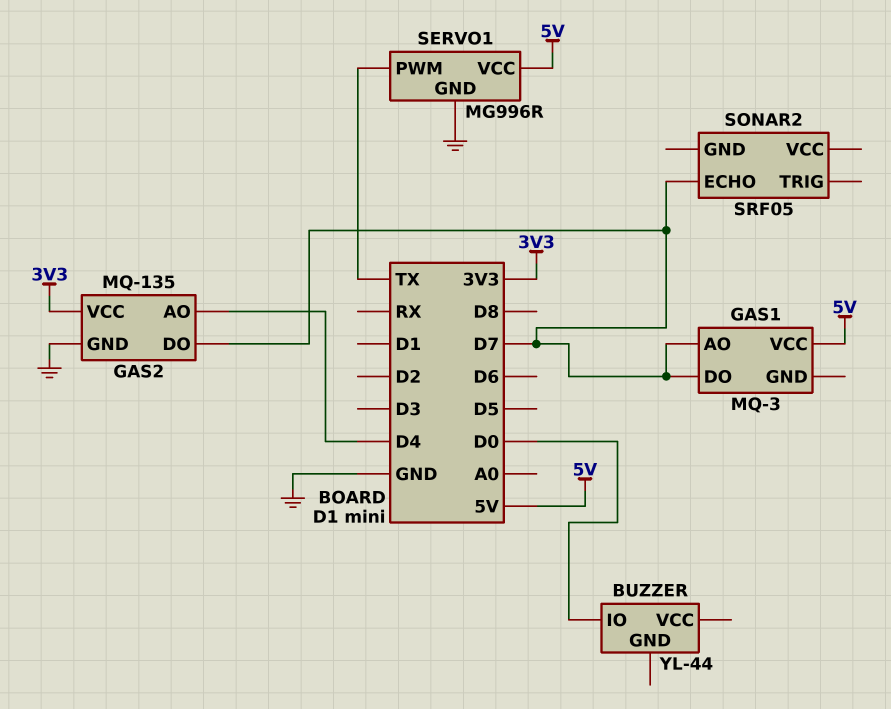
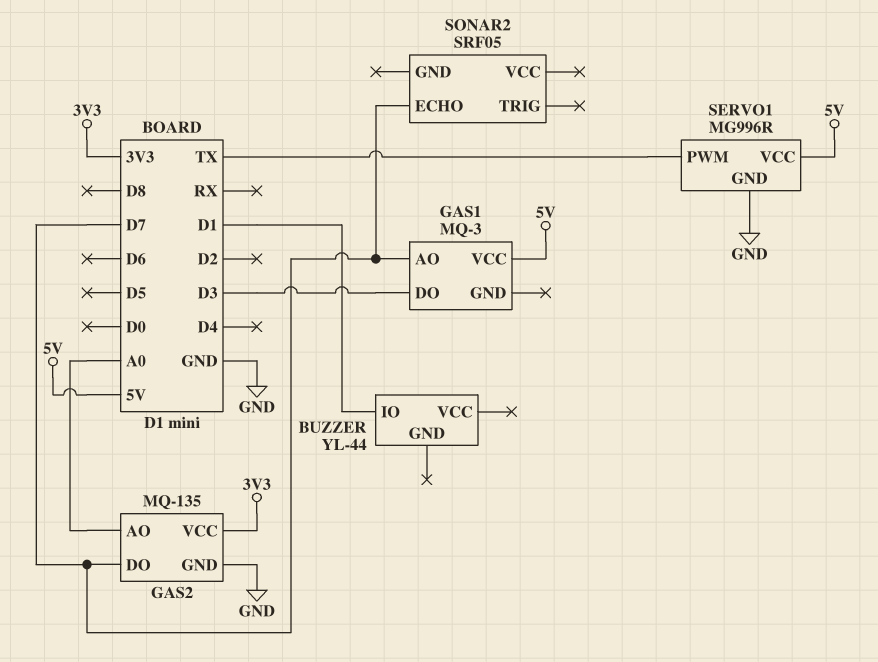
BUZZER pin IO: D0 -> D1
GAS1 pin DO: D7 -> D3
GAS2 pin AO: D4 -> A0

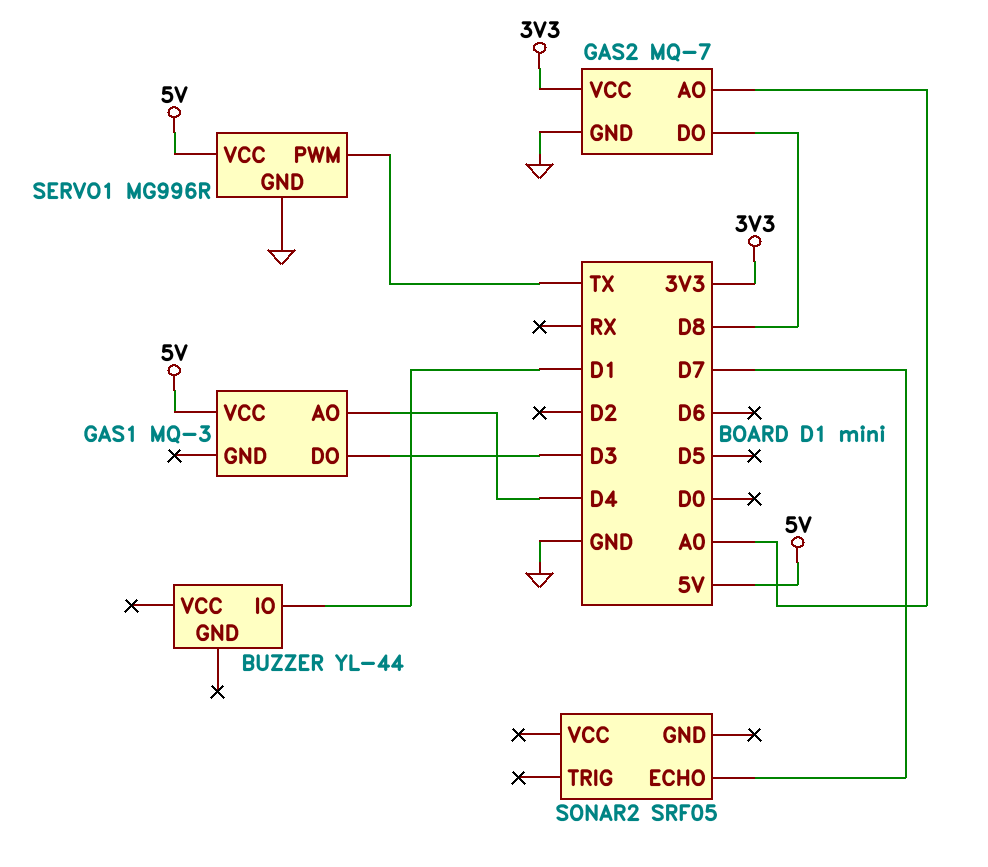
GAS1 pin AO: D7 -> D4
GAS2: MQ-135 -> MQ-7
GAS2 pin DO: D7 -> D8

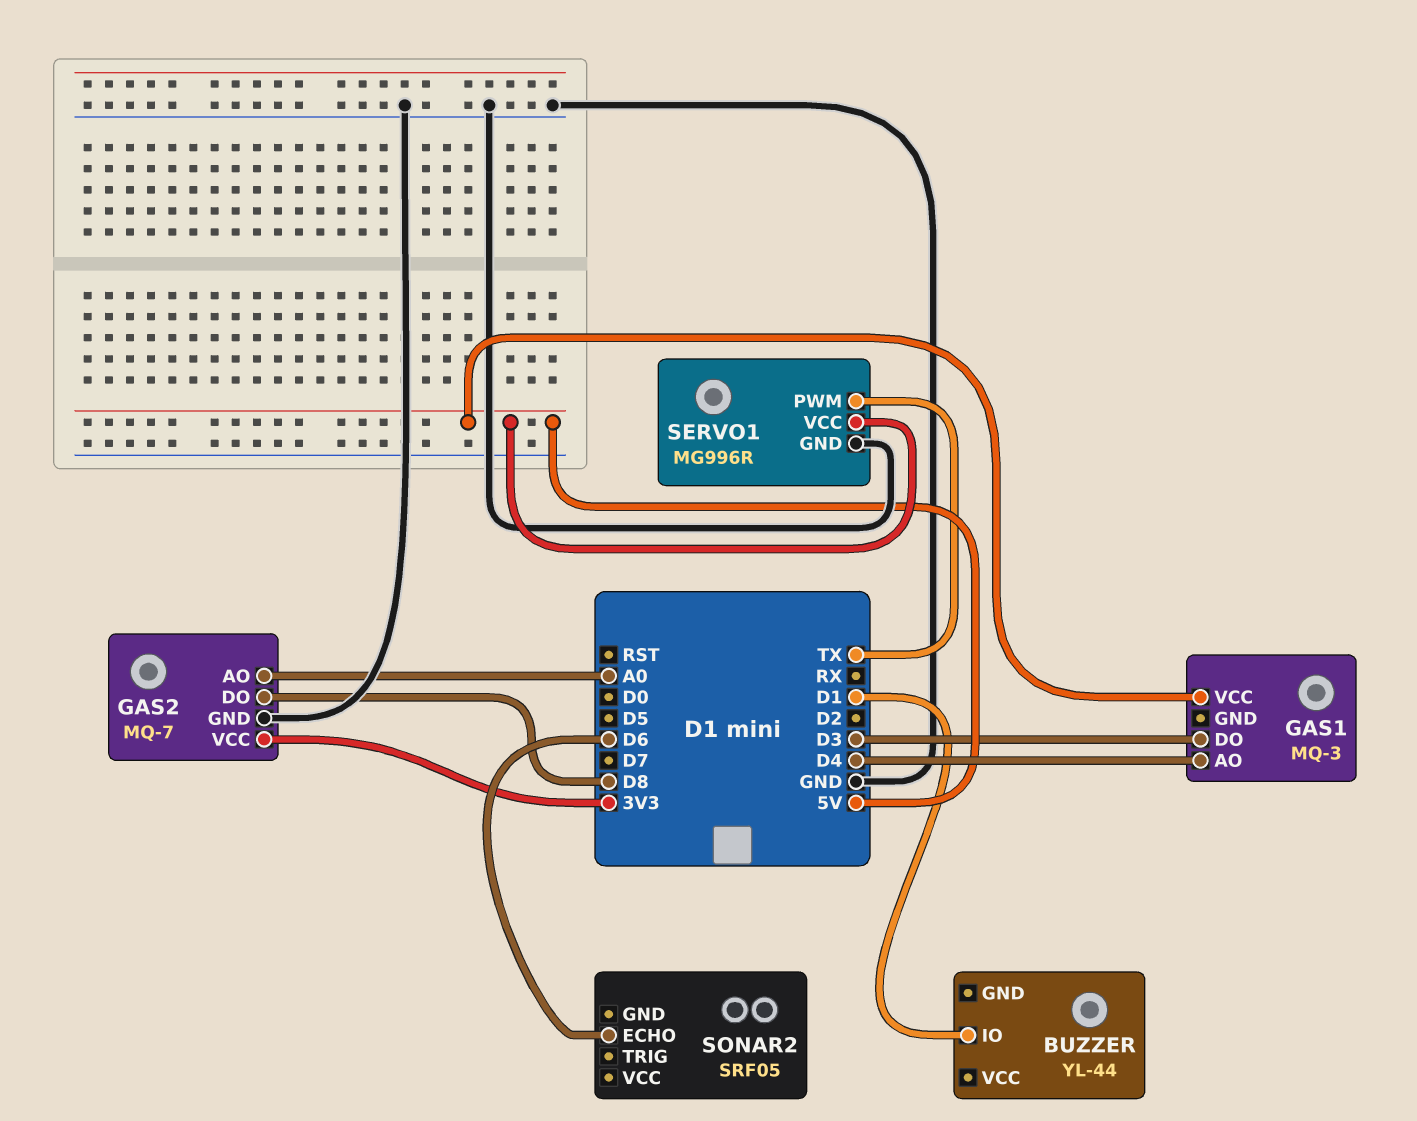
SONAR2 pin ECHO: D7 -> D6

